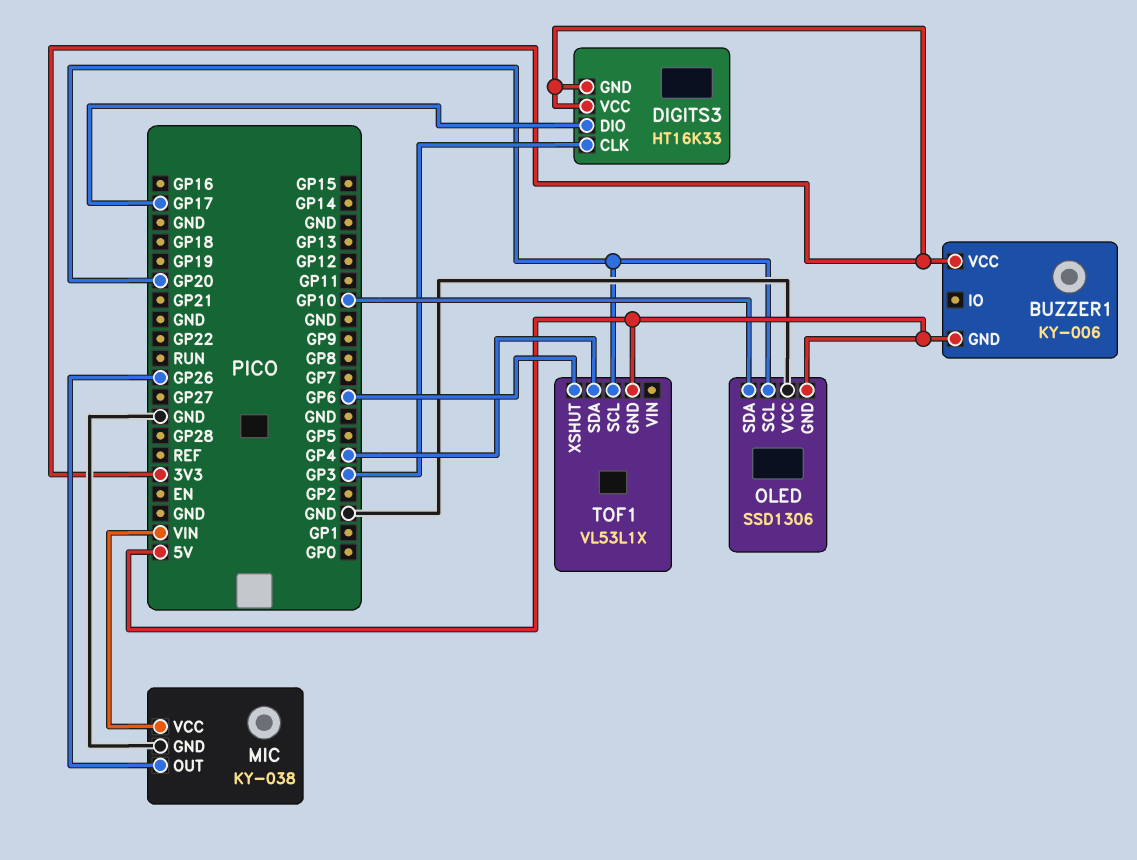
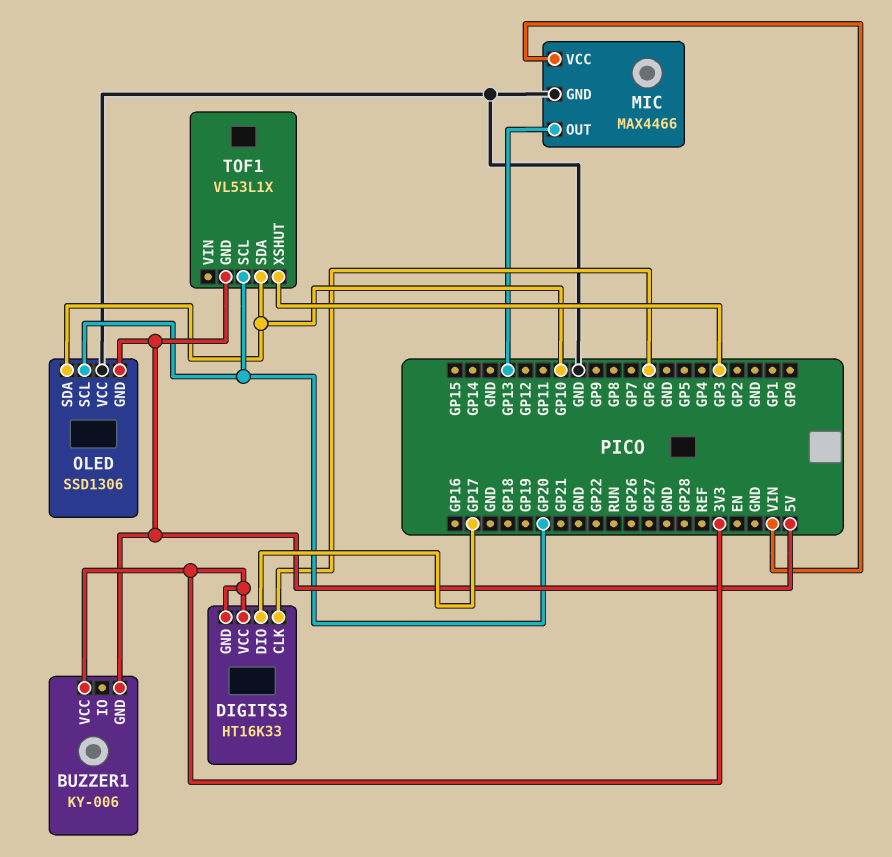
DIGITS3 pin CLK: GP3 -> GP6
MIC: KY-038 -> MAX4466
MIC pin OUT: GP26 -> GP13
TOF1 pin SDA: GP4 -> GP10
TOF1 pin XSHUT: GP6 -> GP3

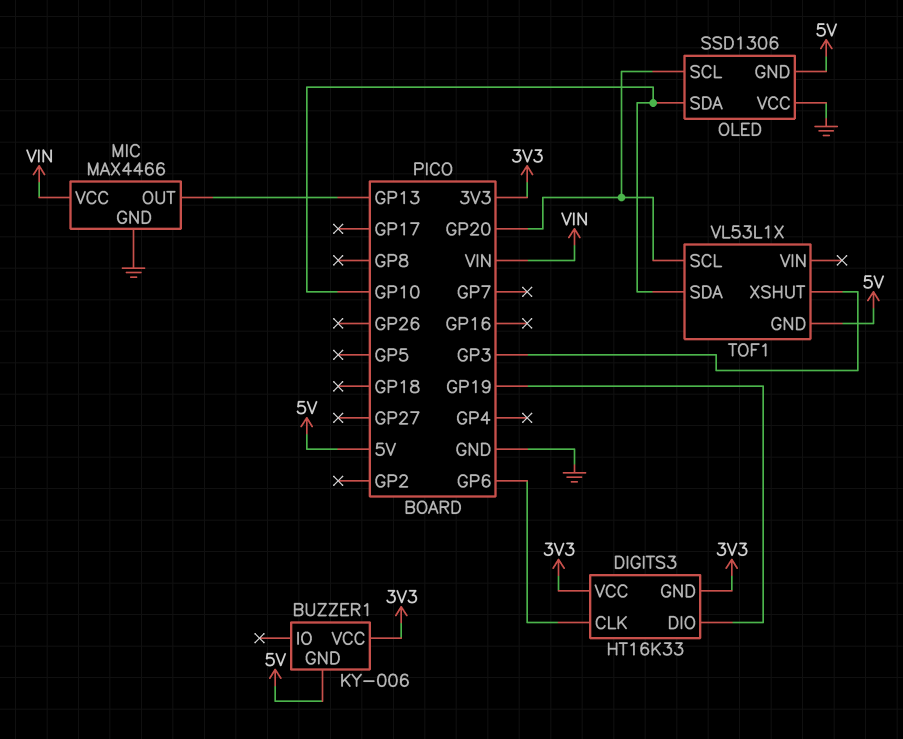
DIGITS3 pin DIO: GP17 -> GP19

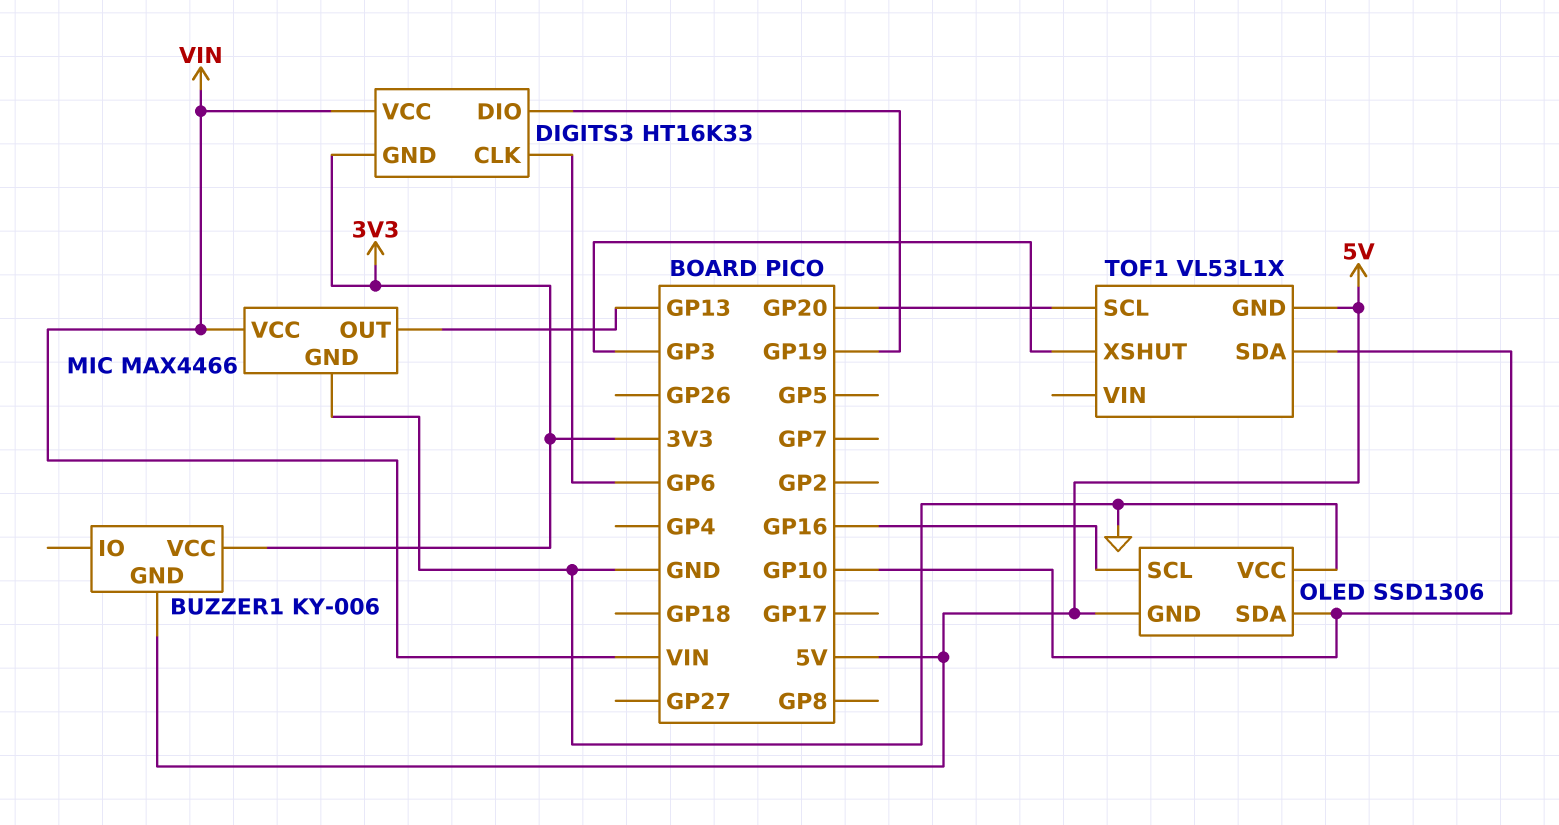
DIGITS3 pin VCC: 3V3 -> VIN
OLED pin SCL: GP20 -> GP16

